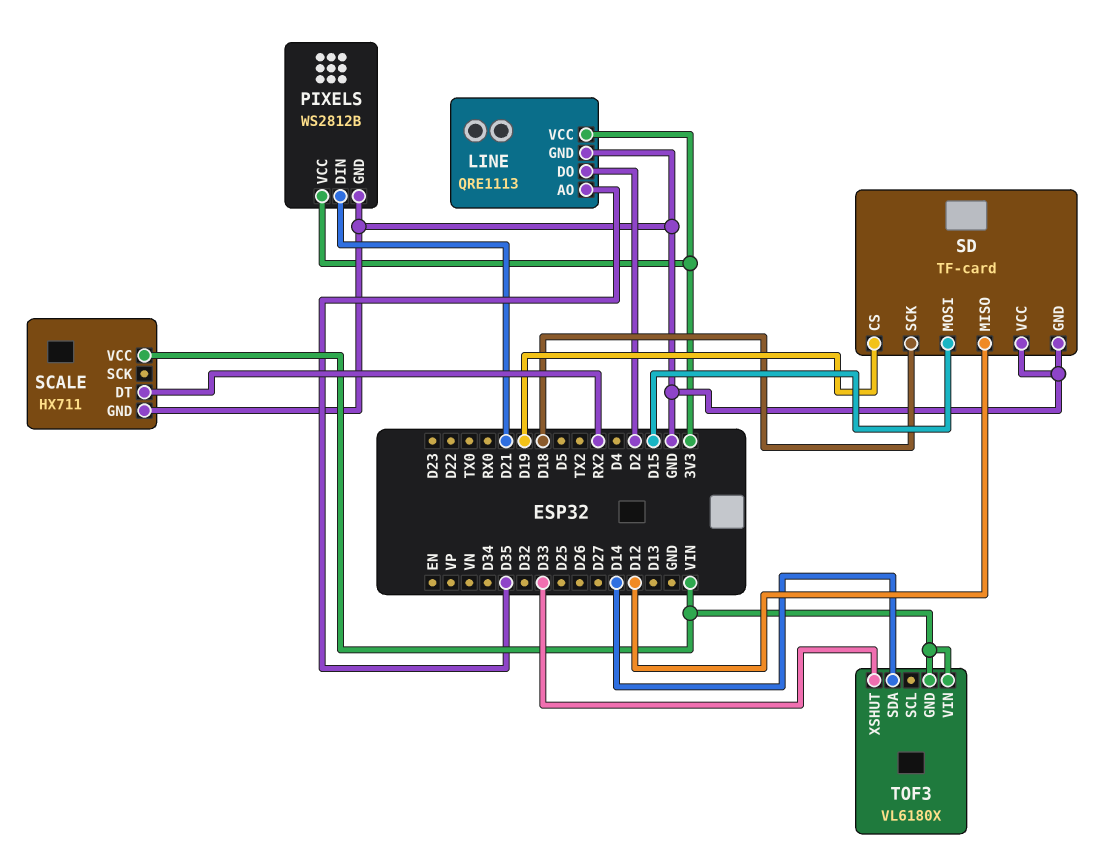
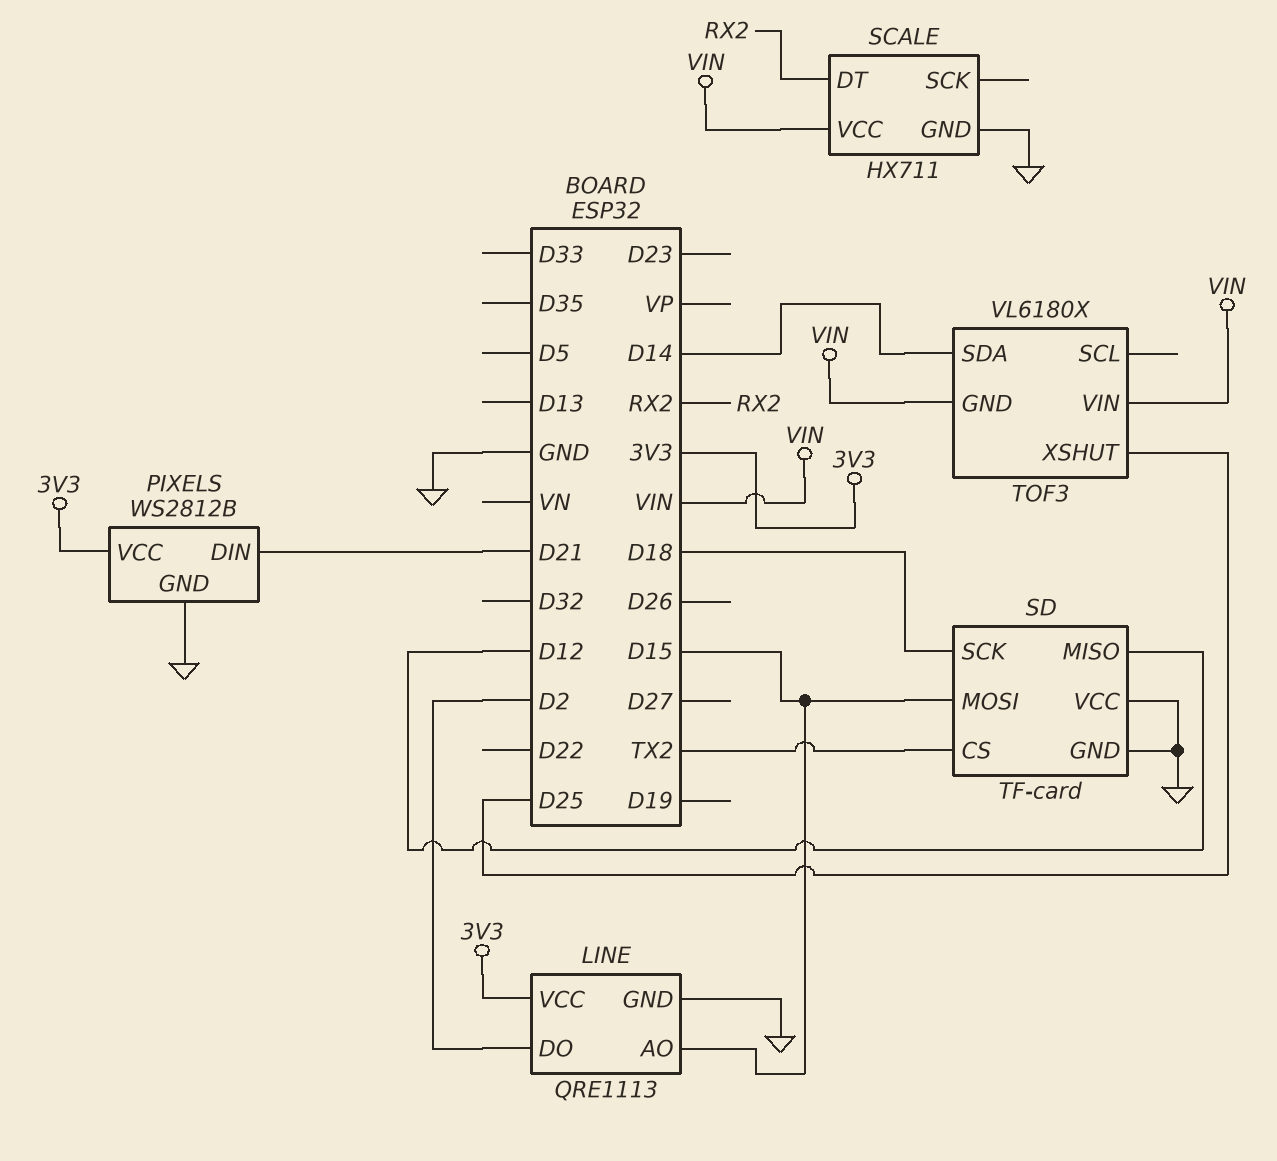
LINE pin AO: D35 -> D15
SD pin CS: D19 -> TX2
TOF3 pin XSHUT: D33 -> D25

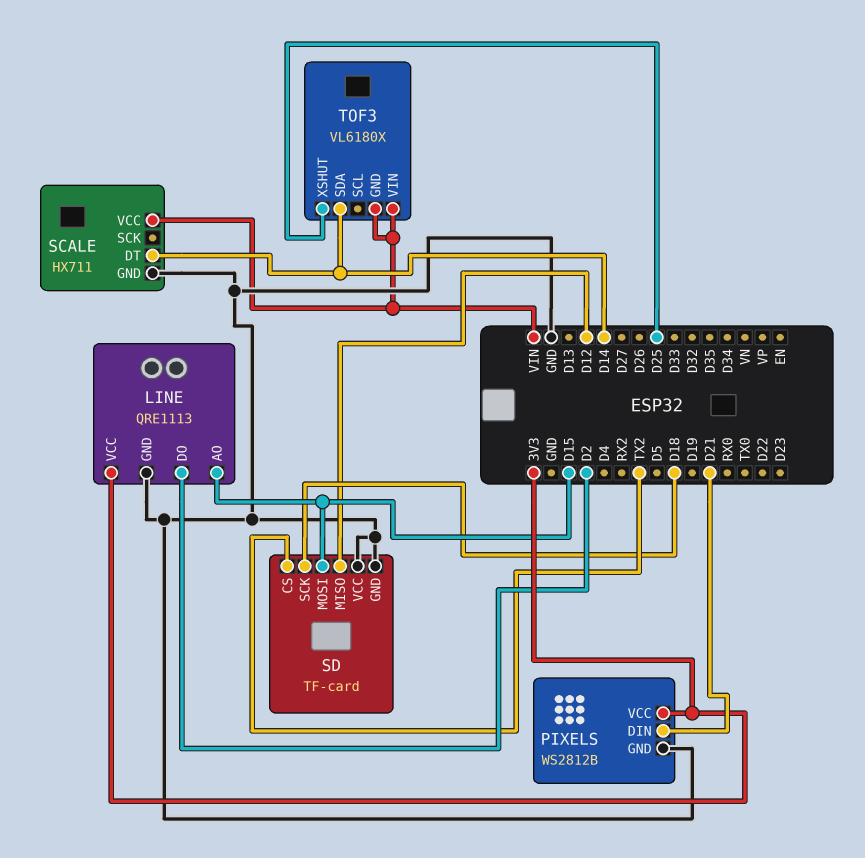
SCALE pin DT: RX2 -> D14

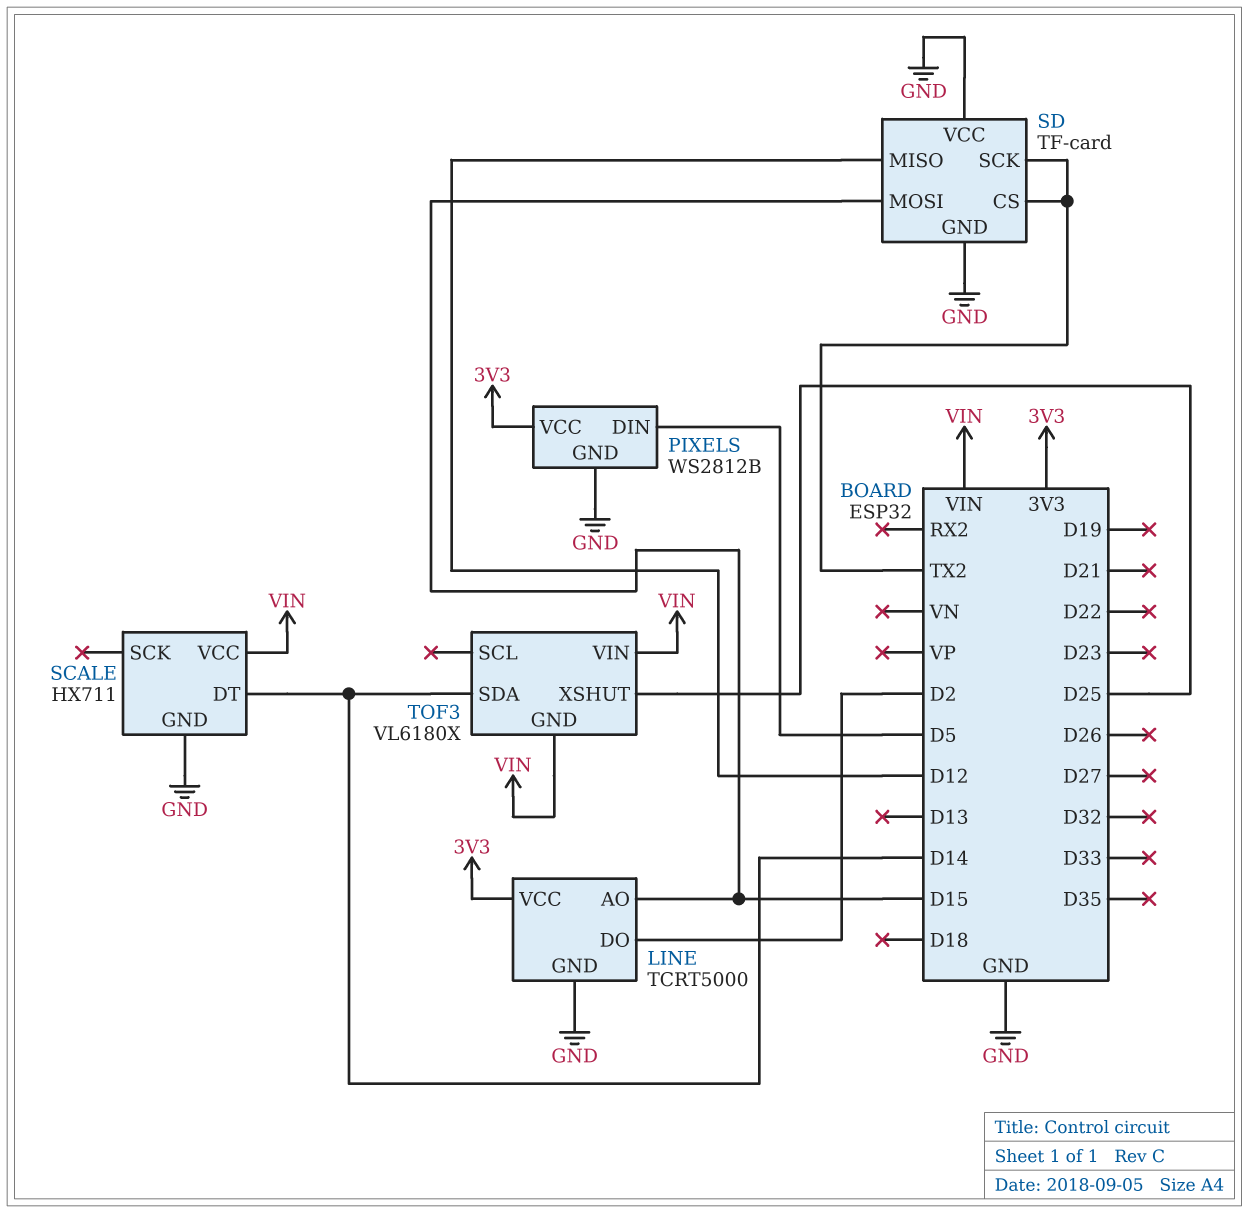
LINE: QRE1113 -> TCRT5000
PIXELS pin DIN: D21 -> D5
SD pin SCK: D18 -> TX2

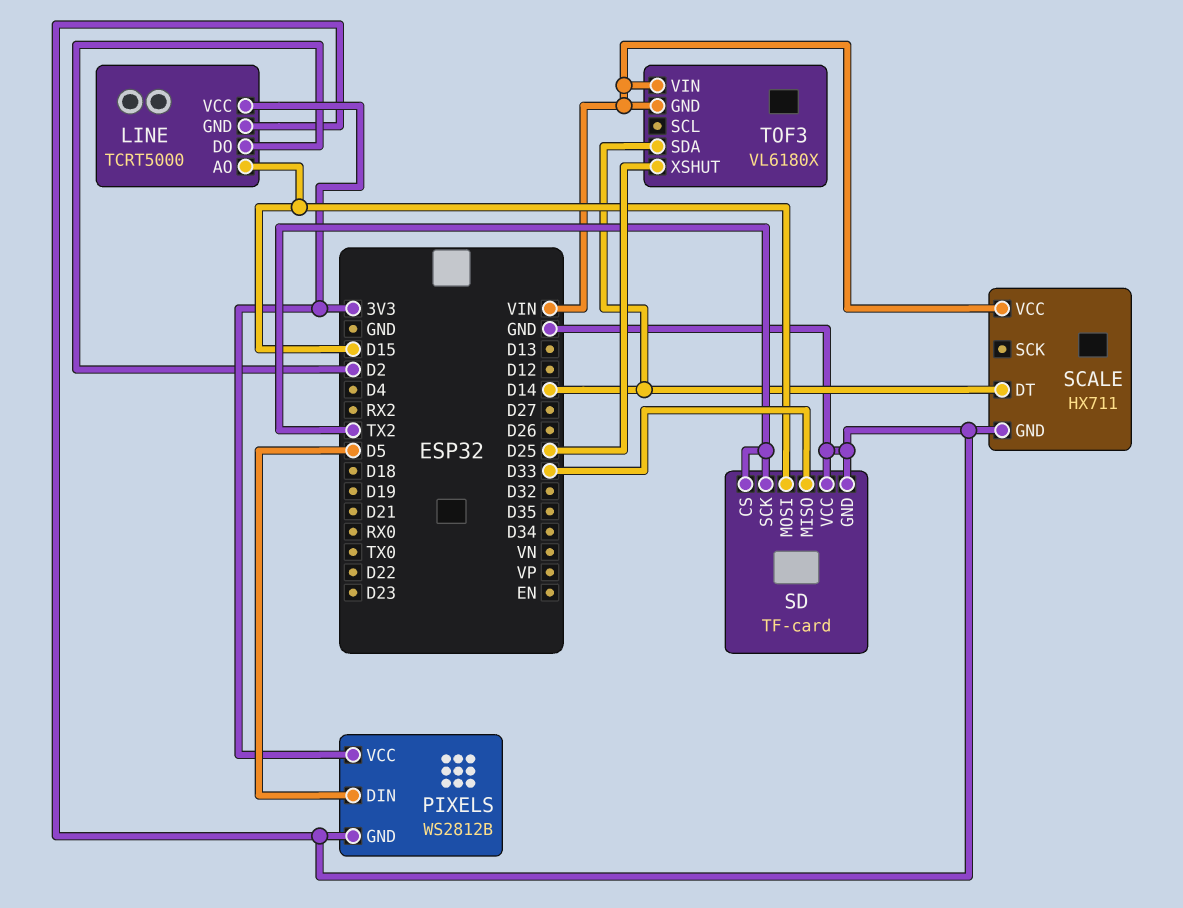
SD pin MISO: D12 -> D33

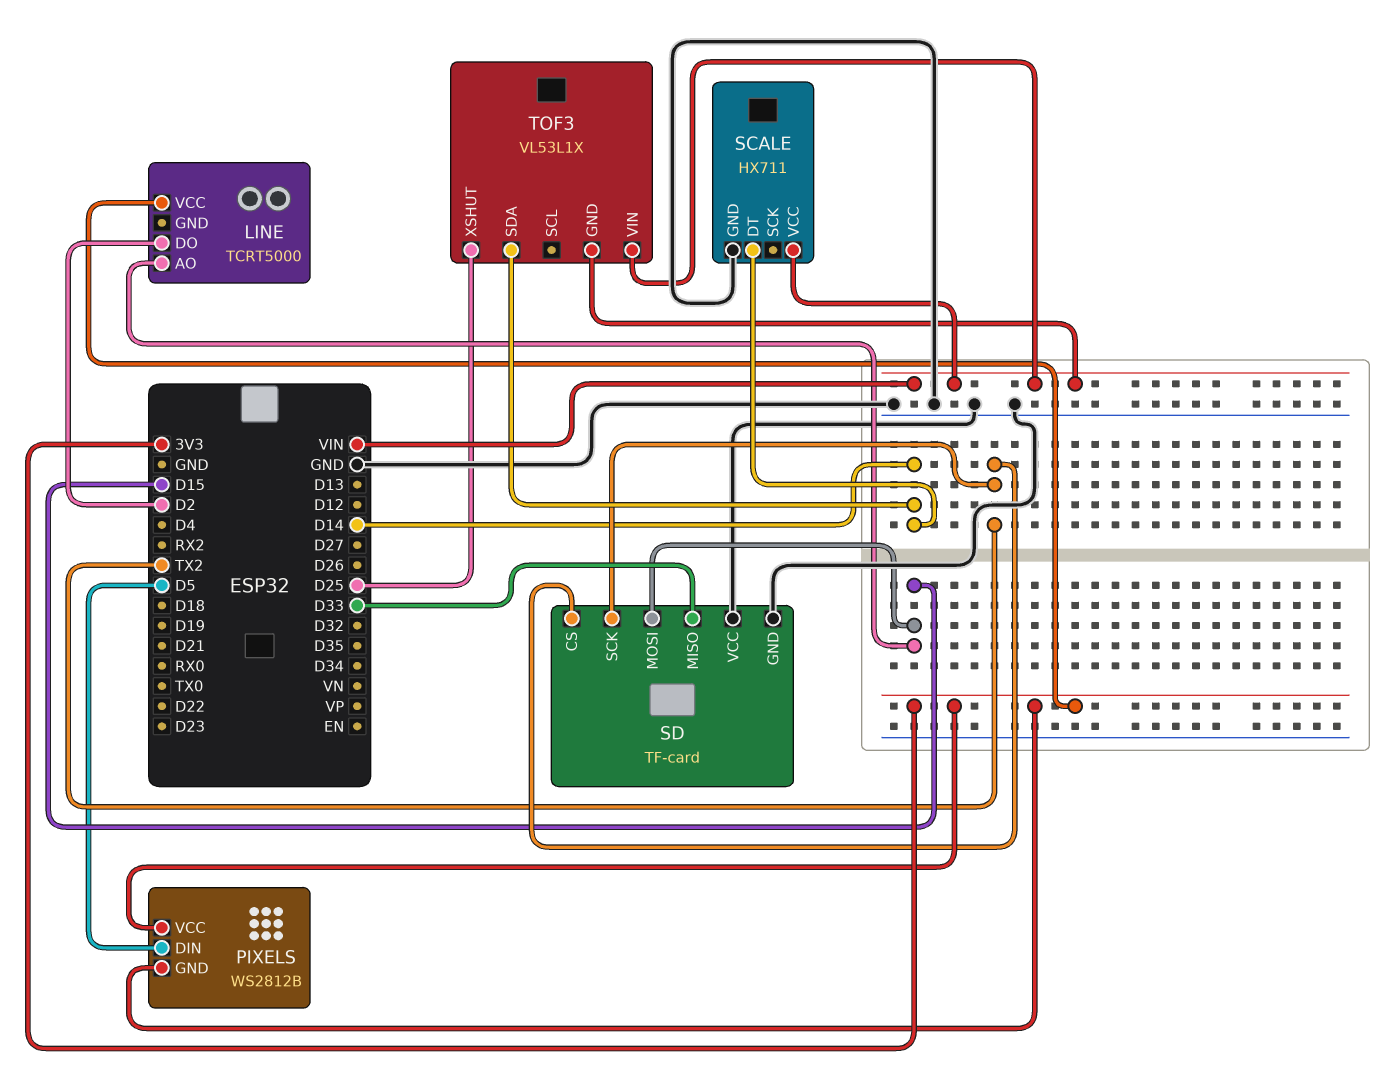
LINE pin GND: GND -> none
PIXELS pin GND: GND -> 3V3
TOF3: VL6180X -> VL53L1X

